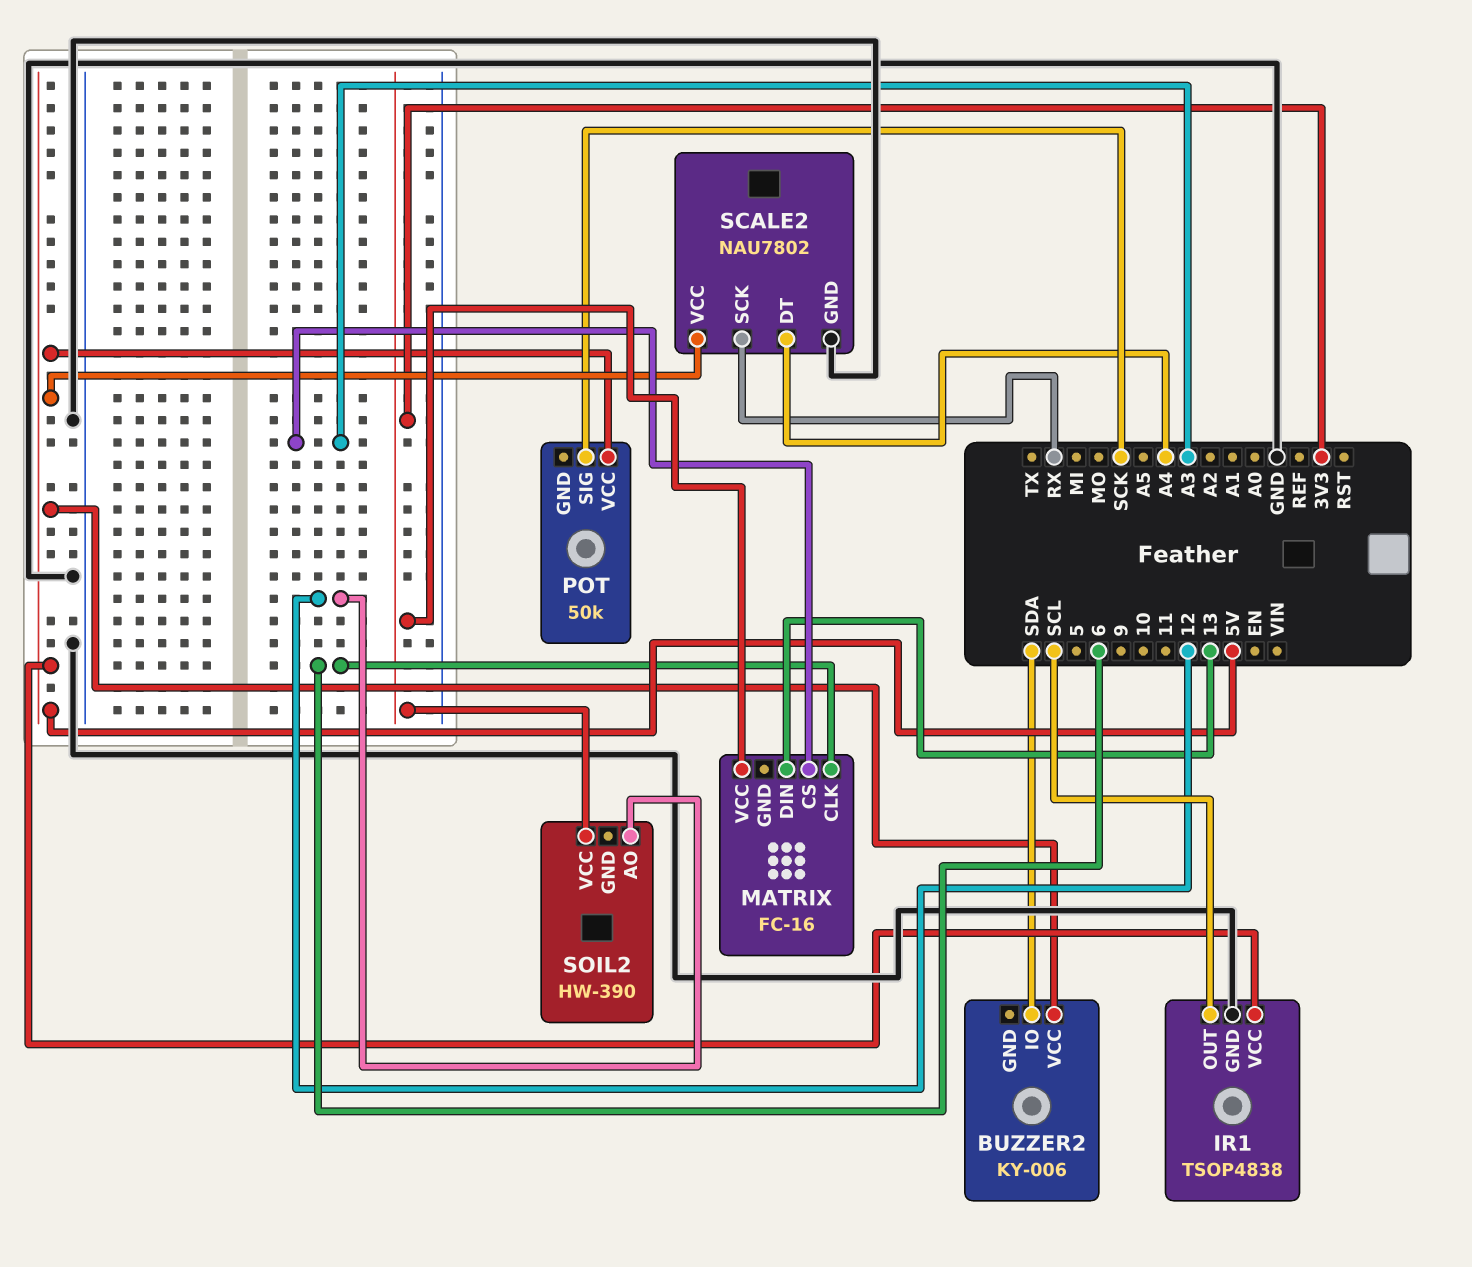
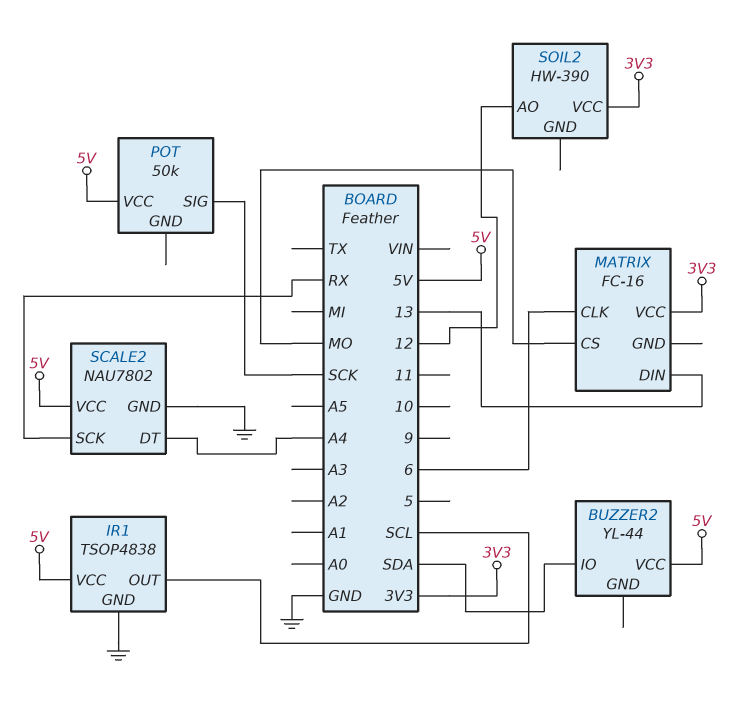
BUZZER2: KY-006 -> YL-44
MATRIX pin CS: A3 -> MO

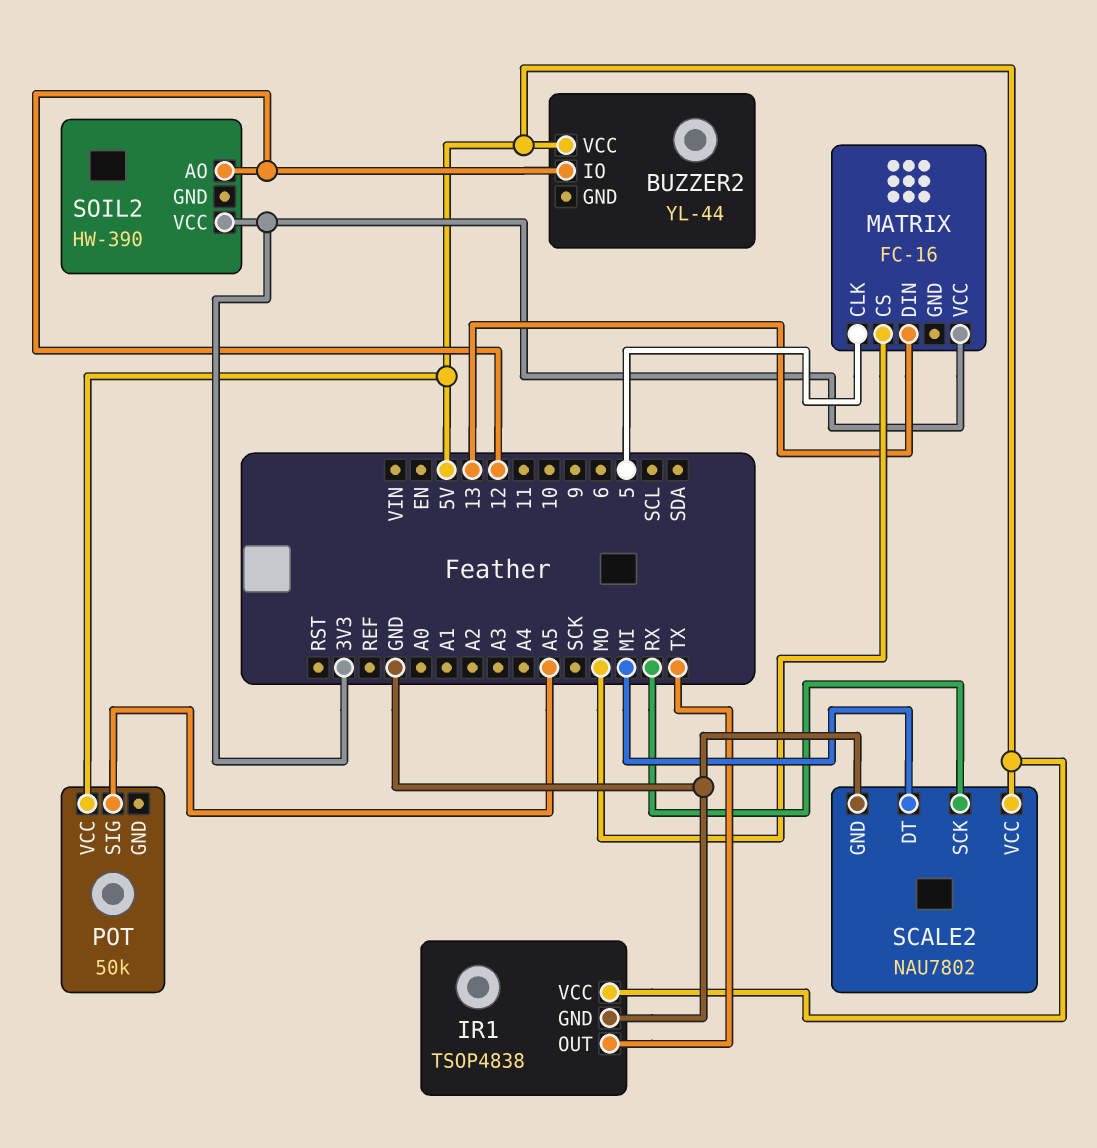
BUZZER2 pin IO: SDA -> 12
IR1 pin OUT: SCL -> TX
MATRIX pin CLK: 6 -> 5
POT pin SIG: SCK -> A5
SCALE2 pin DT: A4 -> MI

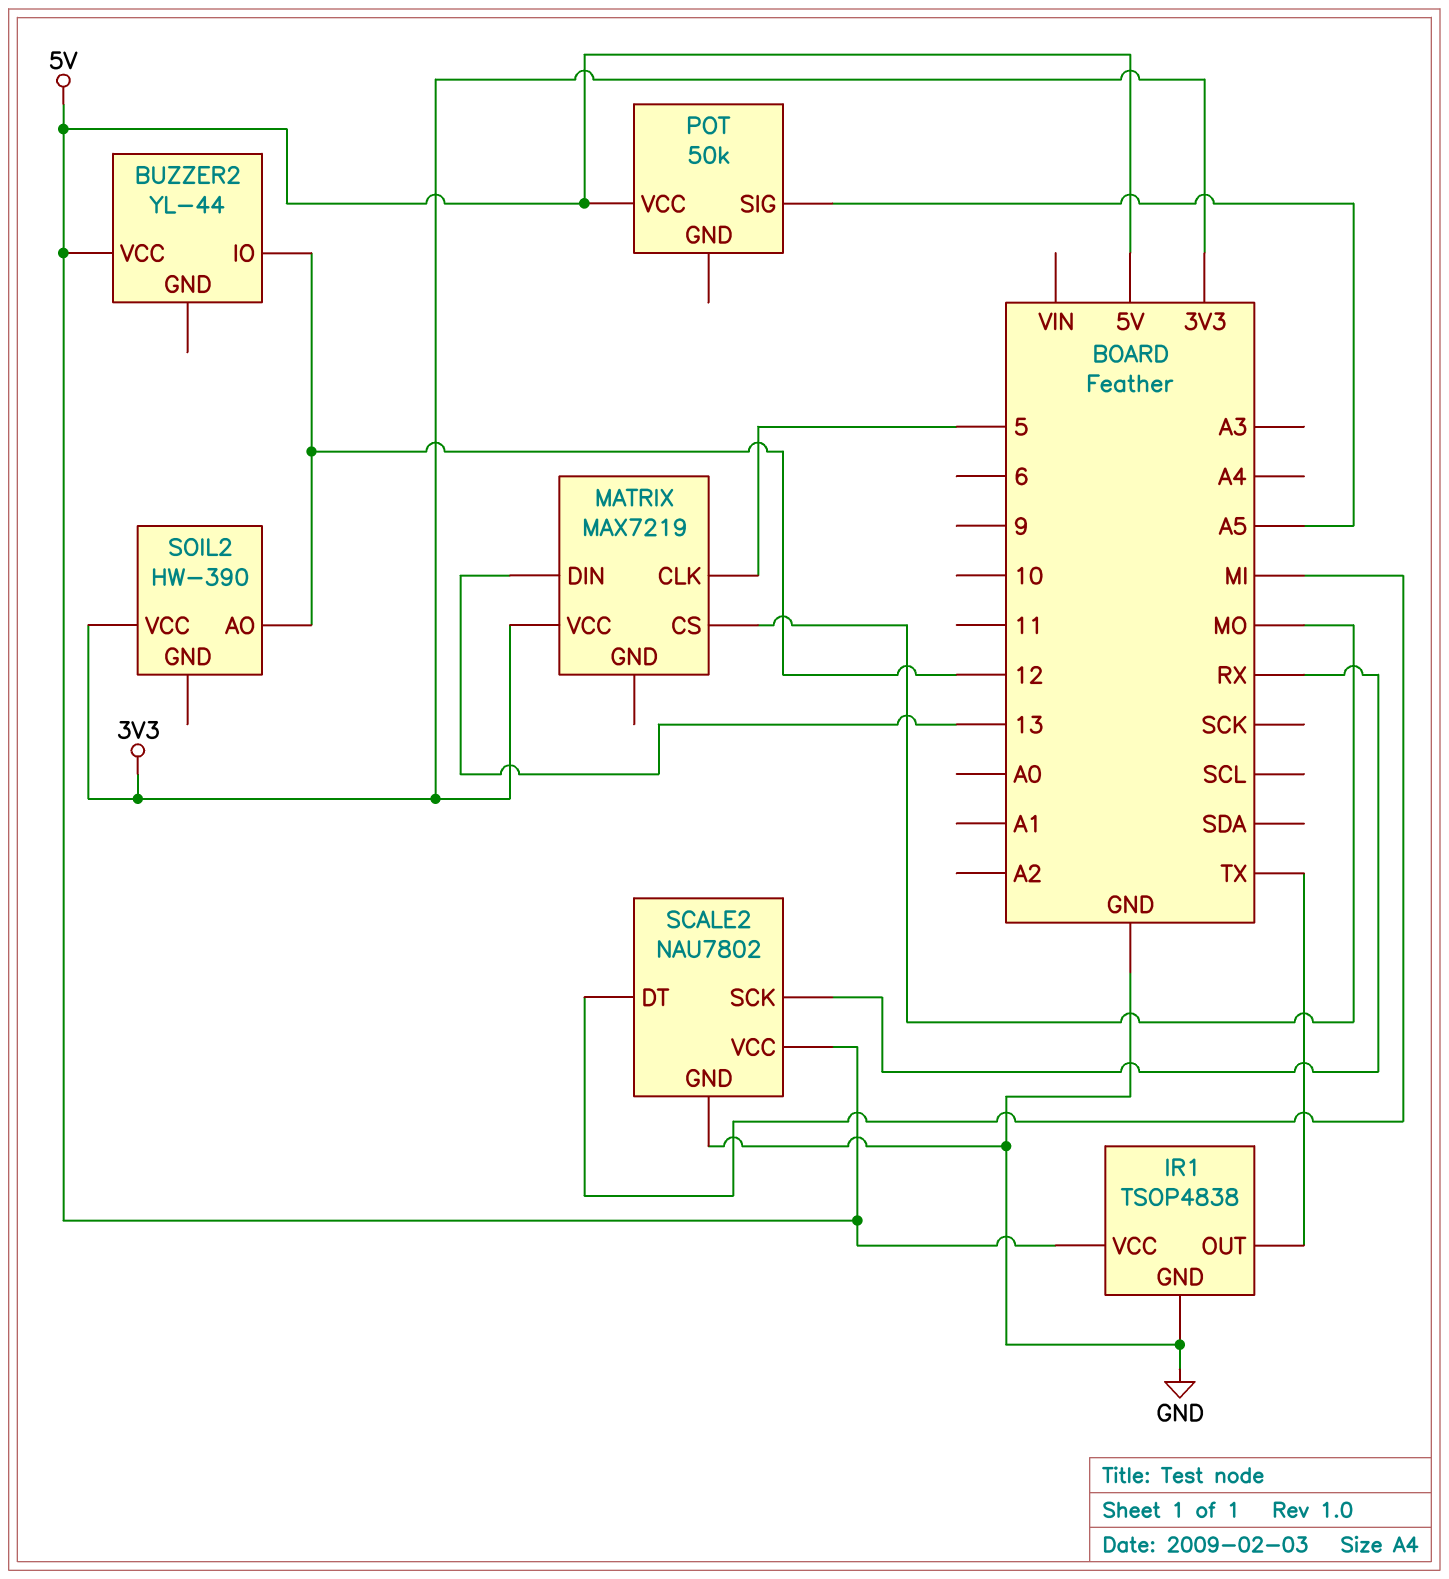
MATRIX: FC-16 -> MAX7219

